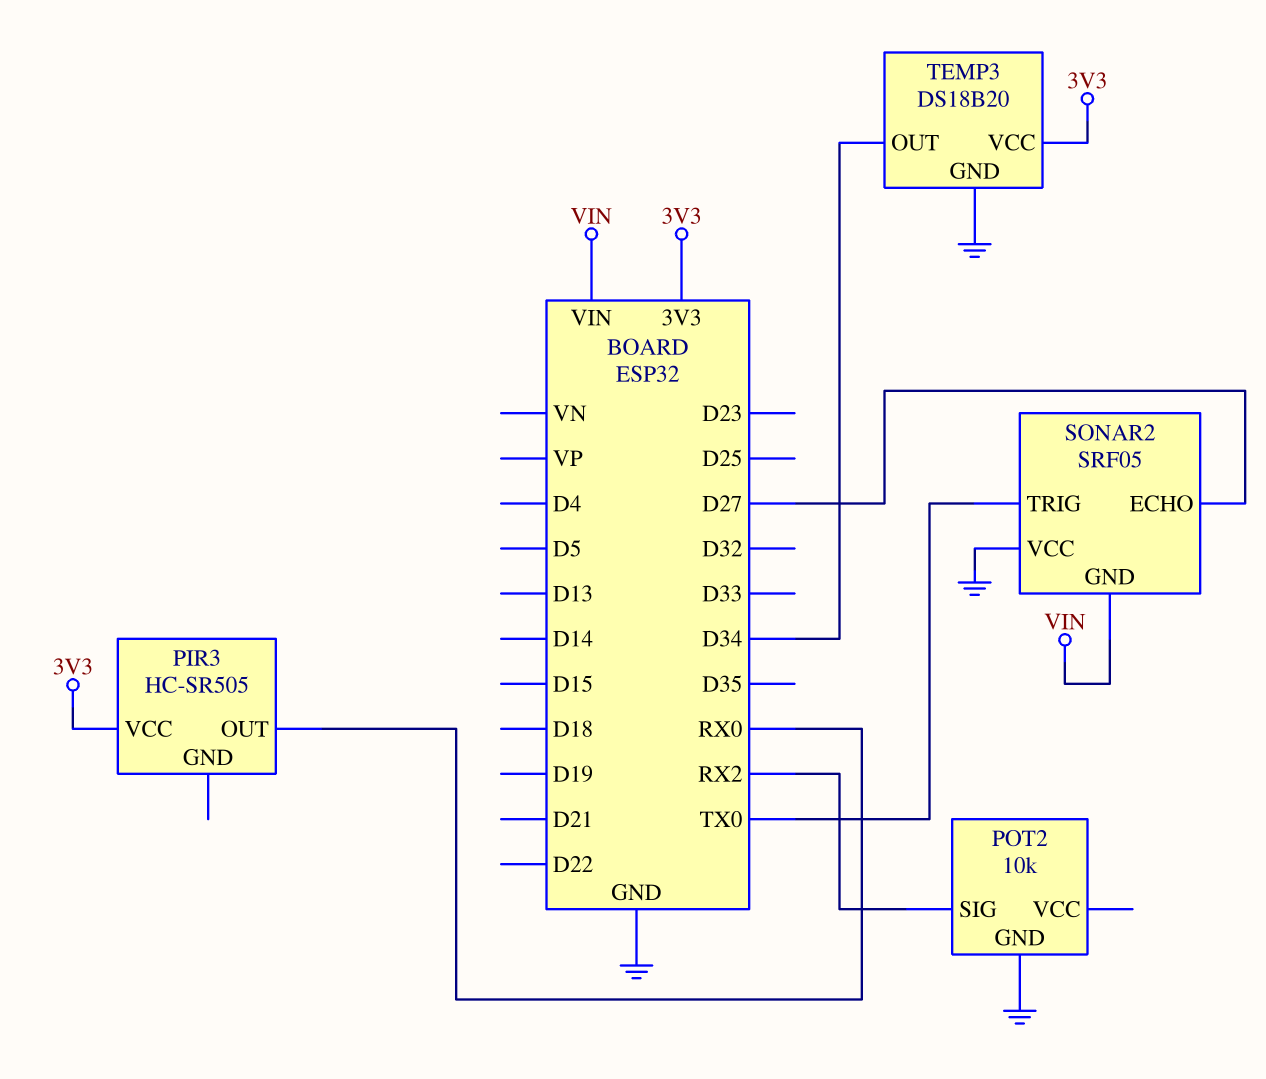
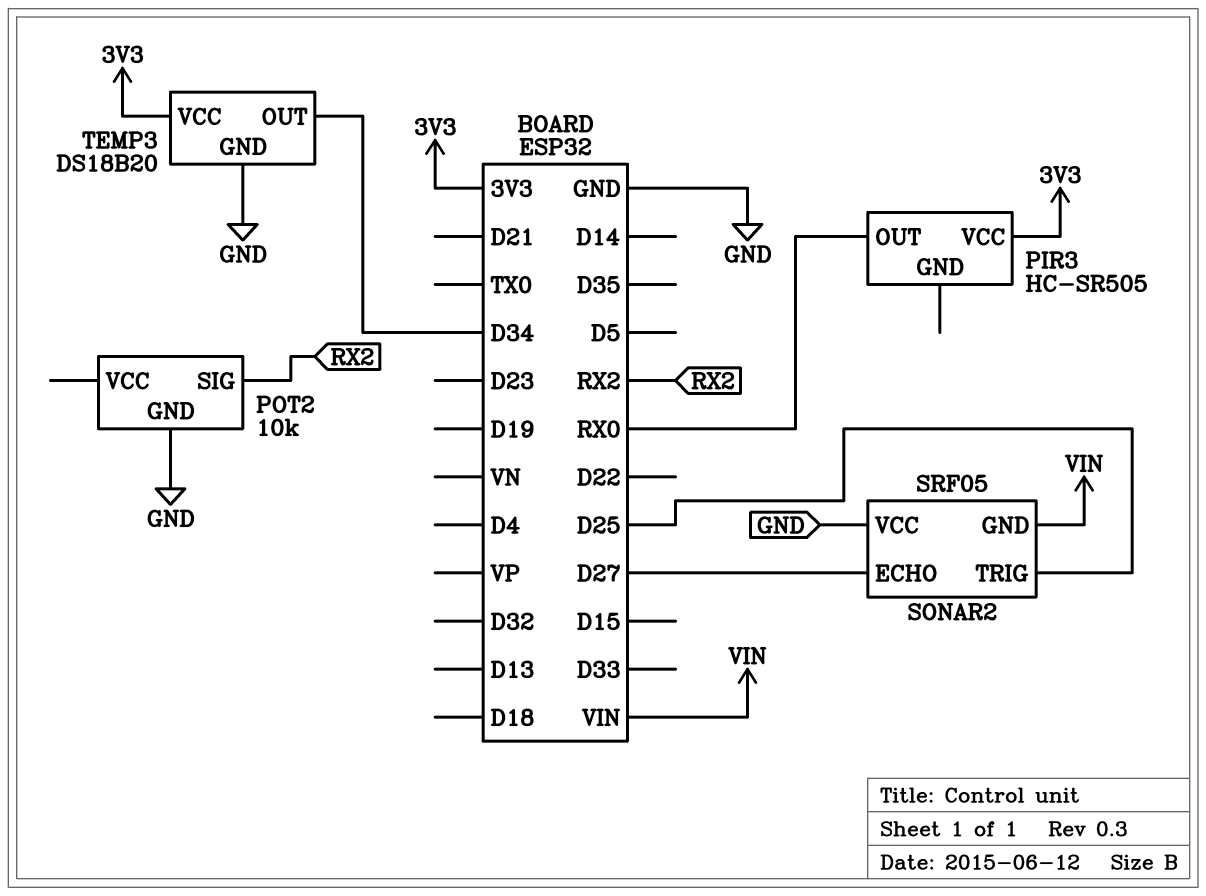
SONAR2 pin TRIG: TX0 -> D25

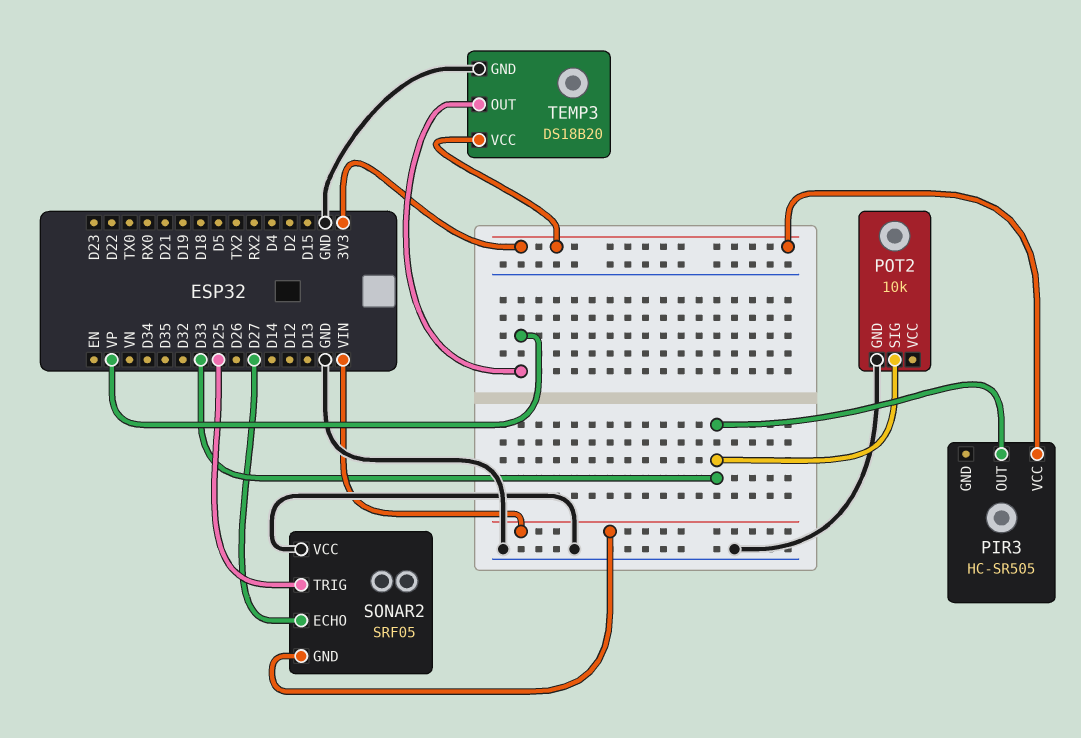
PIR3 pin OUT: RX0 -> D33
POT2 pin SIG: RX2 -> D33
TEMP3 pin OUT: D34 -> VP

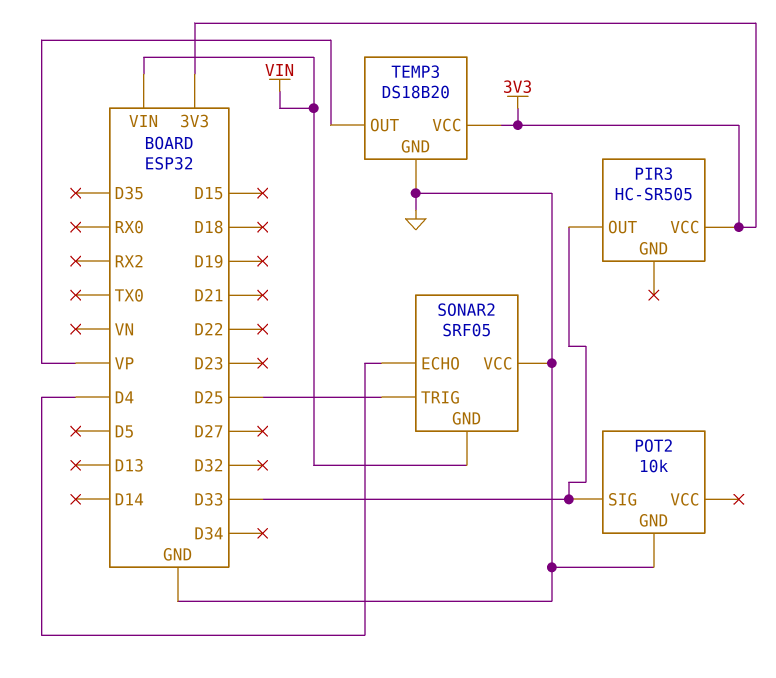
SONAR2 pin ECHO: D27 -> D4

